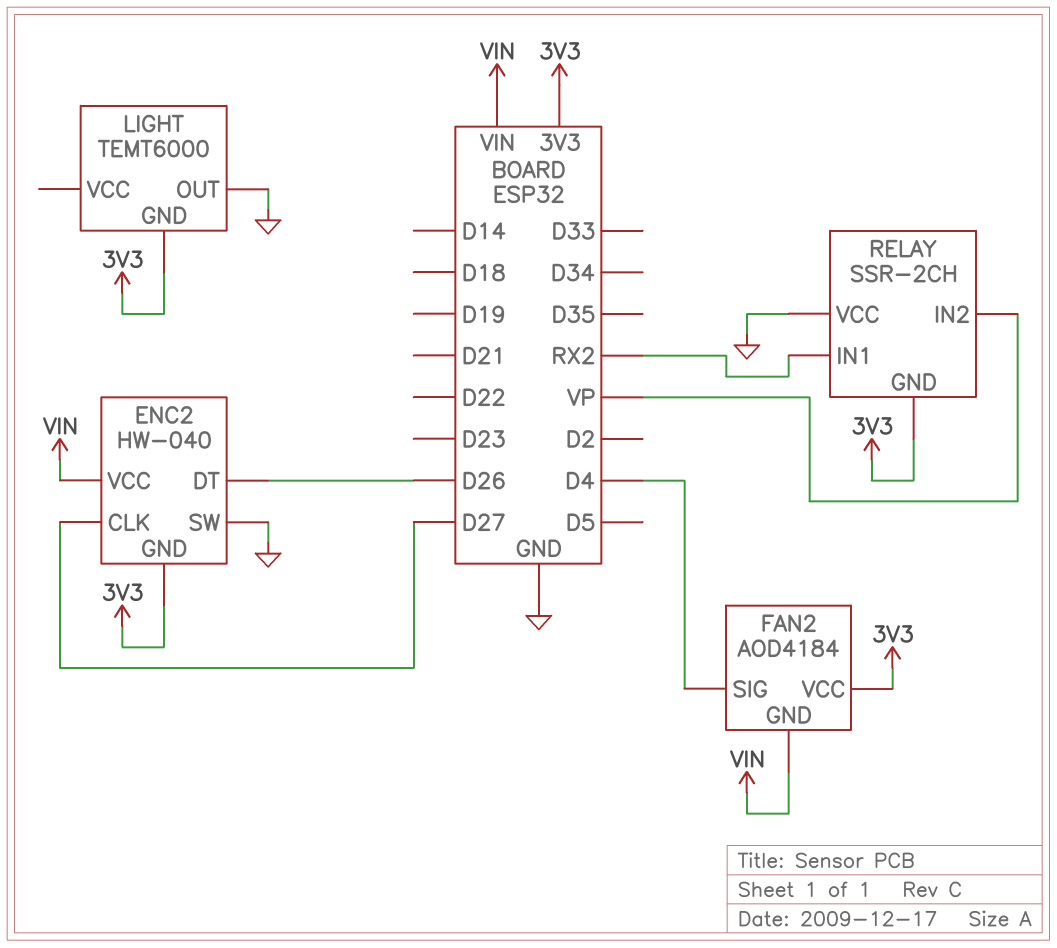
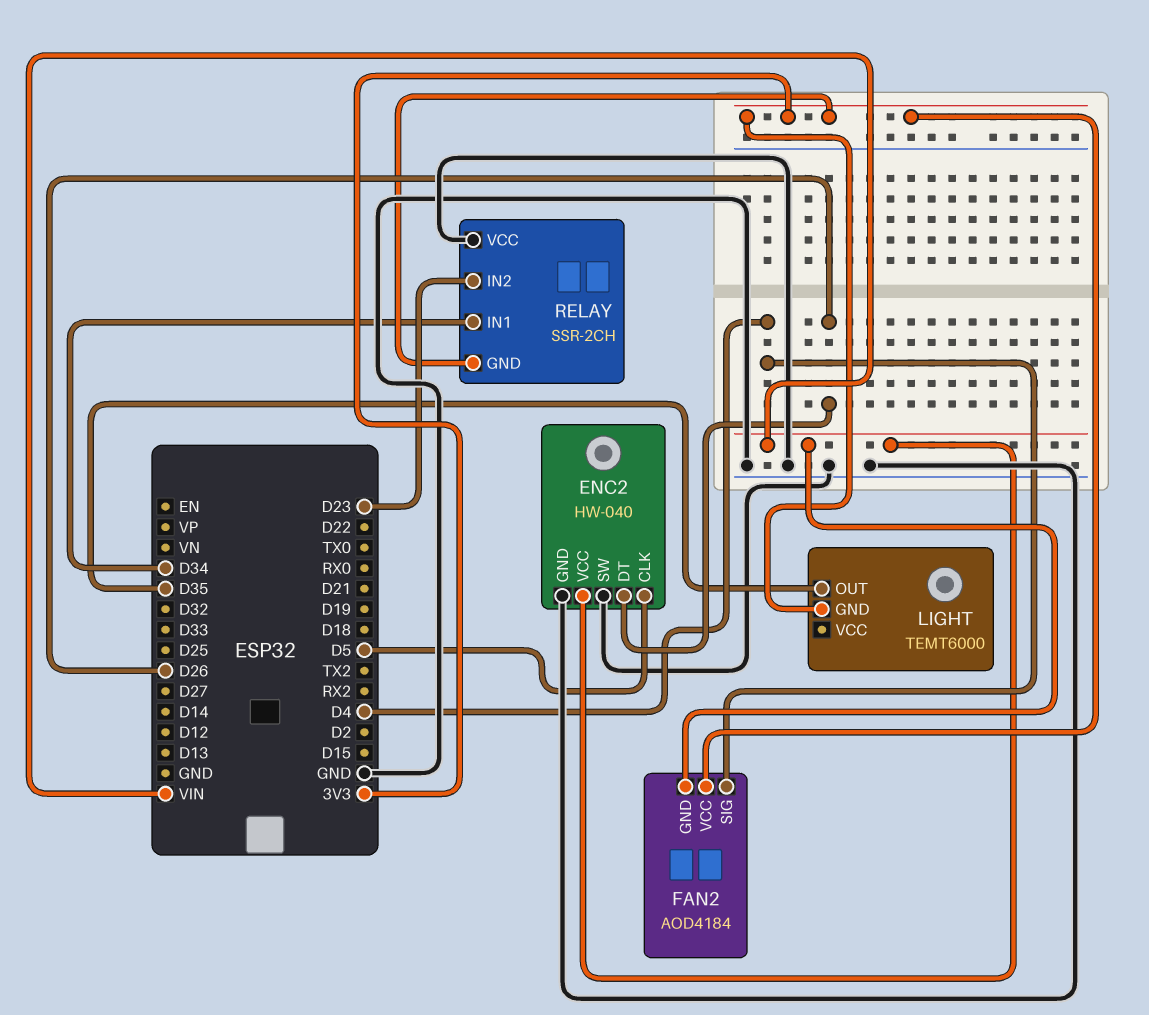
ENC2 pin CLK: D27 -> D5
ENC2 pin GND: 3V3 -> GND
LIGHT pin OUT: GND -> D35
RELAY pin IN1: RX2 -> D34
RELAY pin IN2: VP -> D23

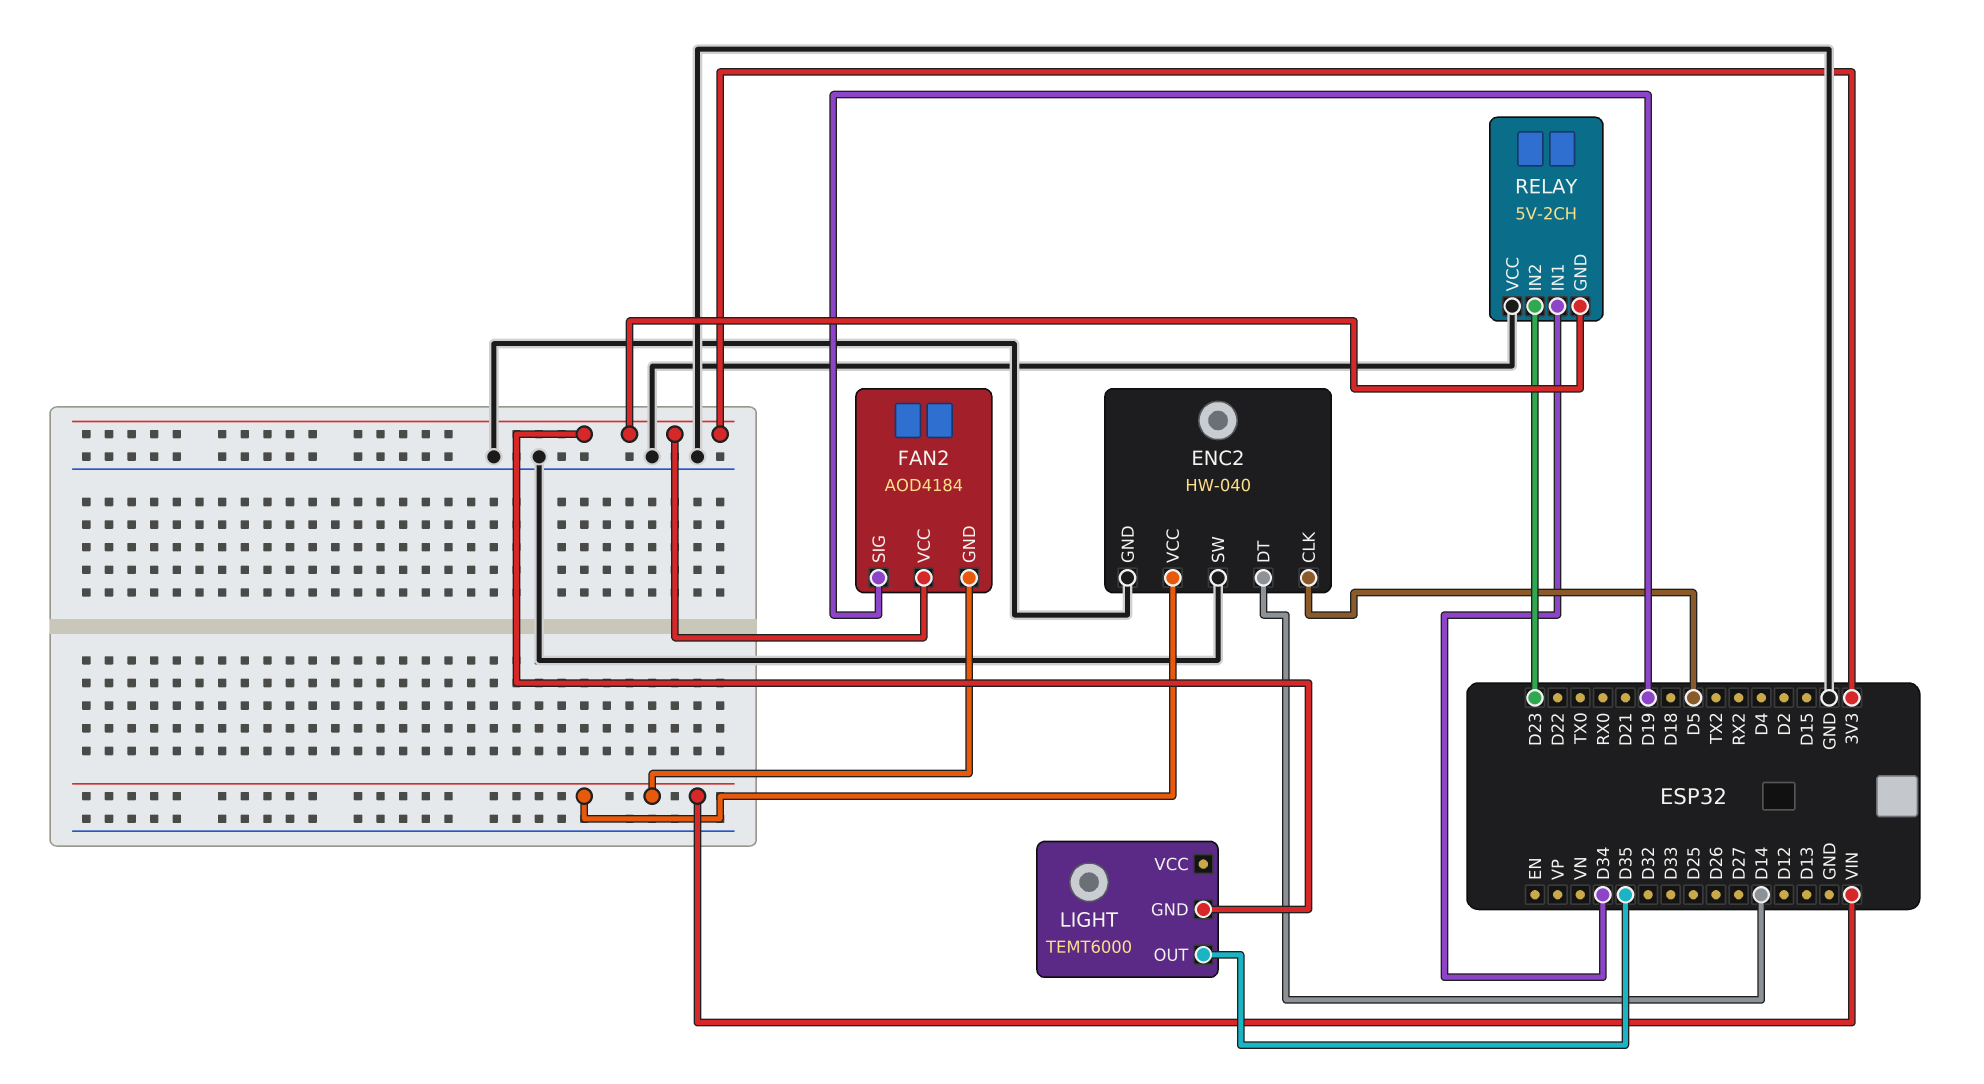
ENC2 pin DT: D26 -> D14
FAN2 pin SIG: D4 -> D19
RELAY: SSR-2CH -> 5V-2CH

